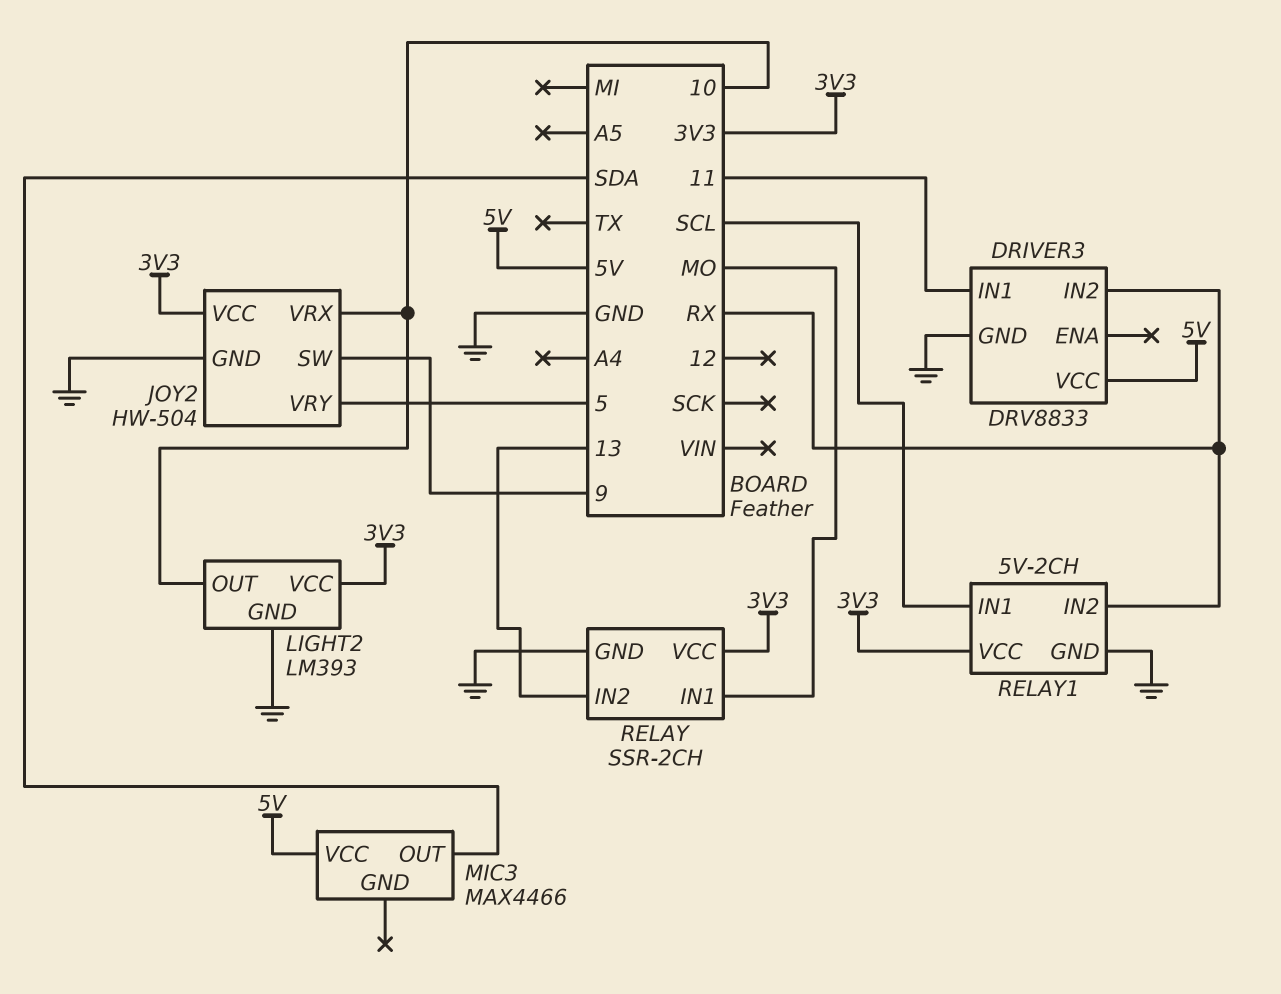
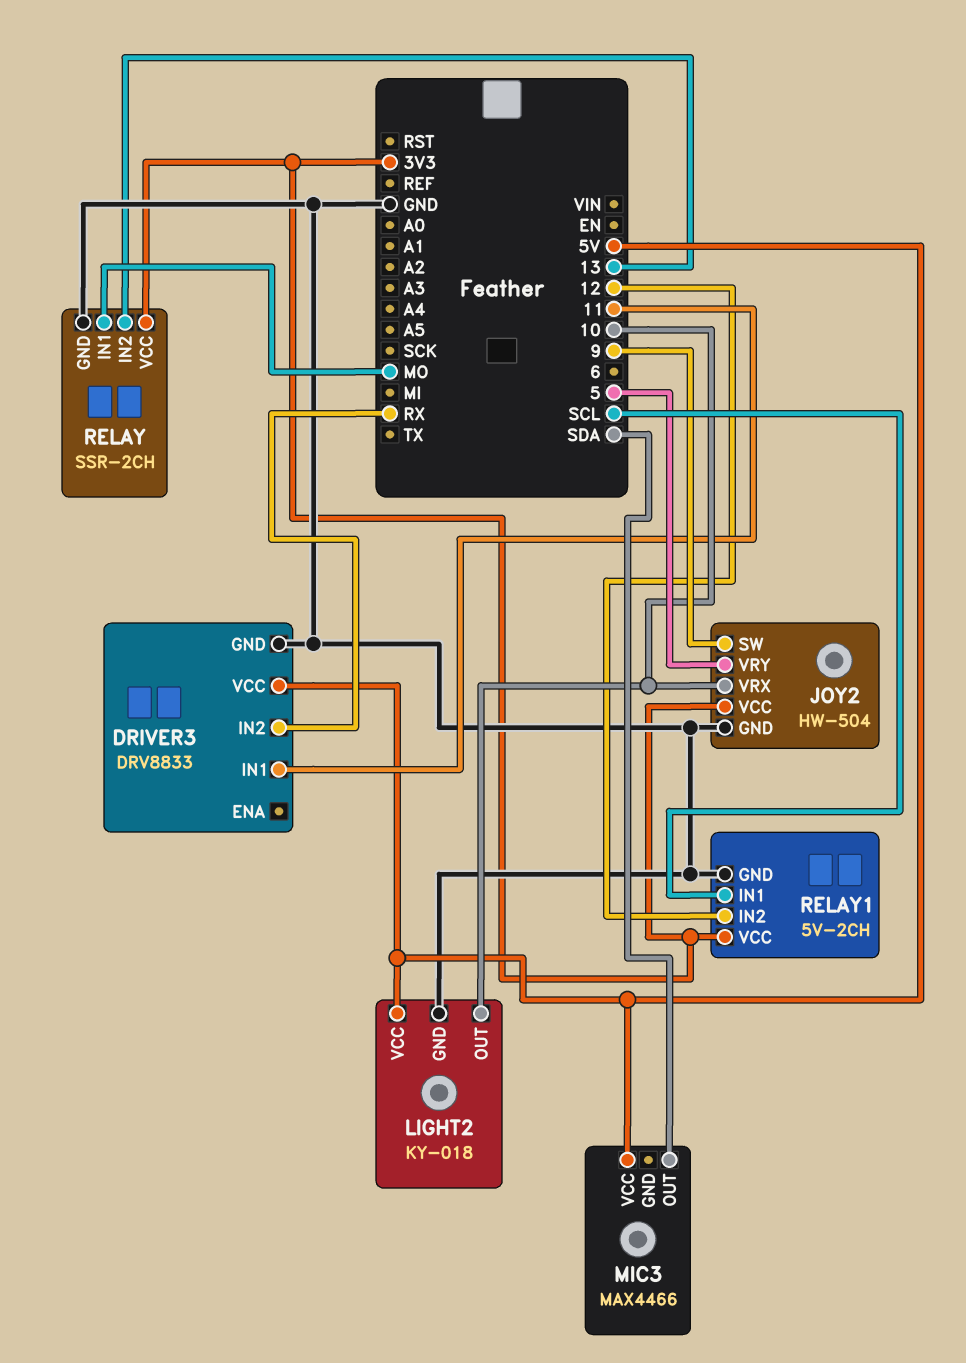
LIGHT2: LM393 -> KY-018
LIGHT2 pin VCC: 3V3 -> 5V
RELAY1 pin IN2: RX -> 12

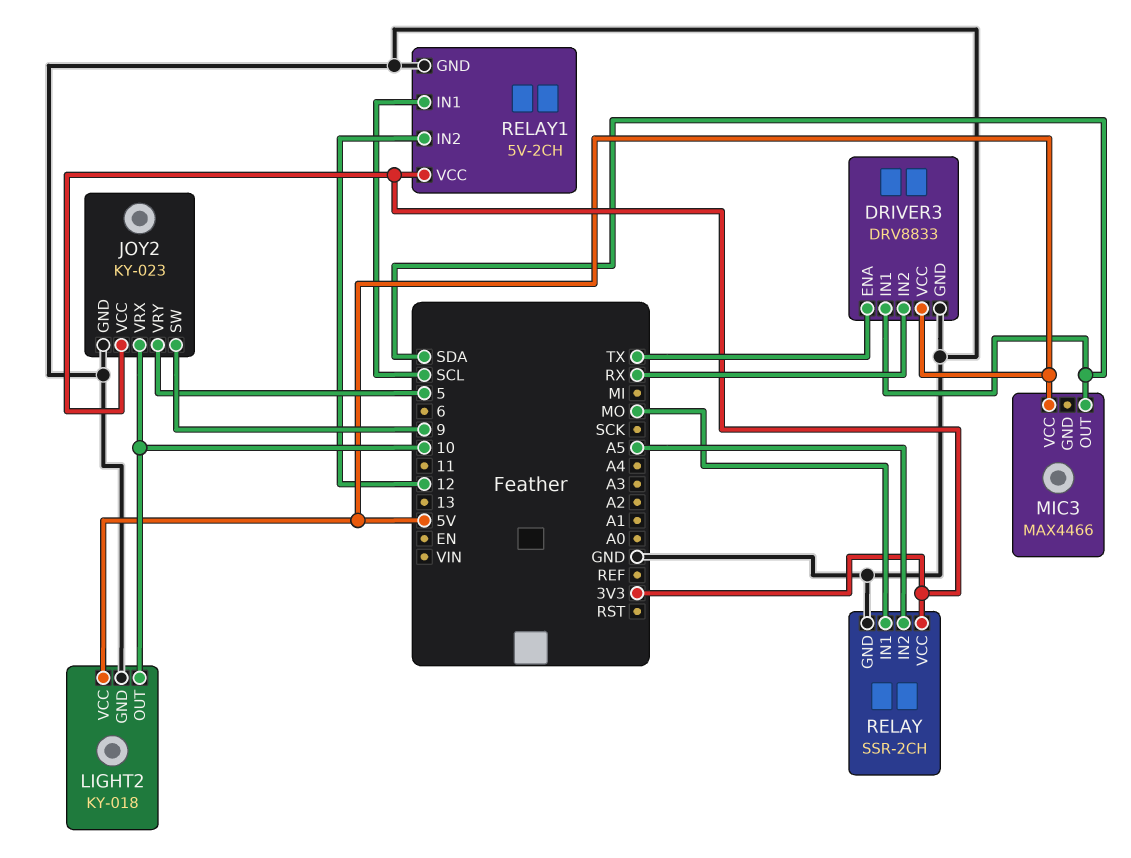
DRIVER3 pin ENA: none -> TX
DRIVER3 pin IN1: 11 -> SDA
JOY2: HW-504 -> KY-023
RELAY pin IN2: 13 -> A5

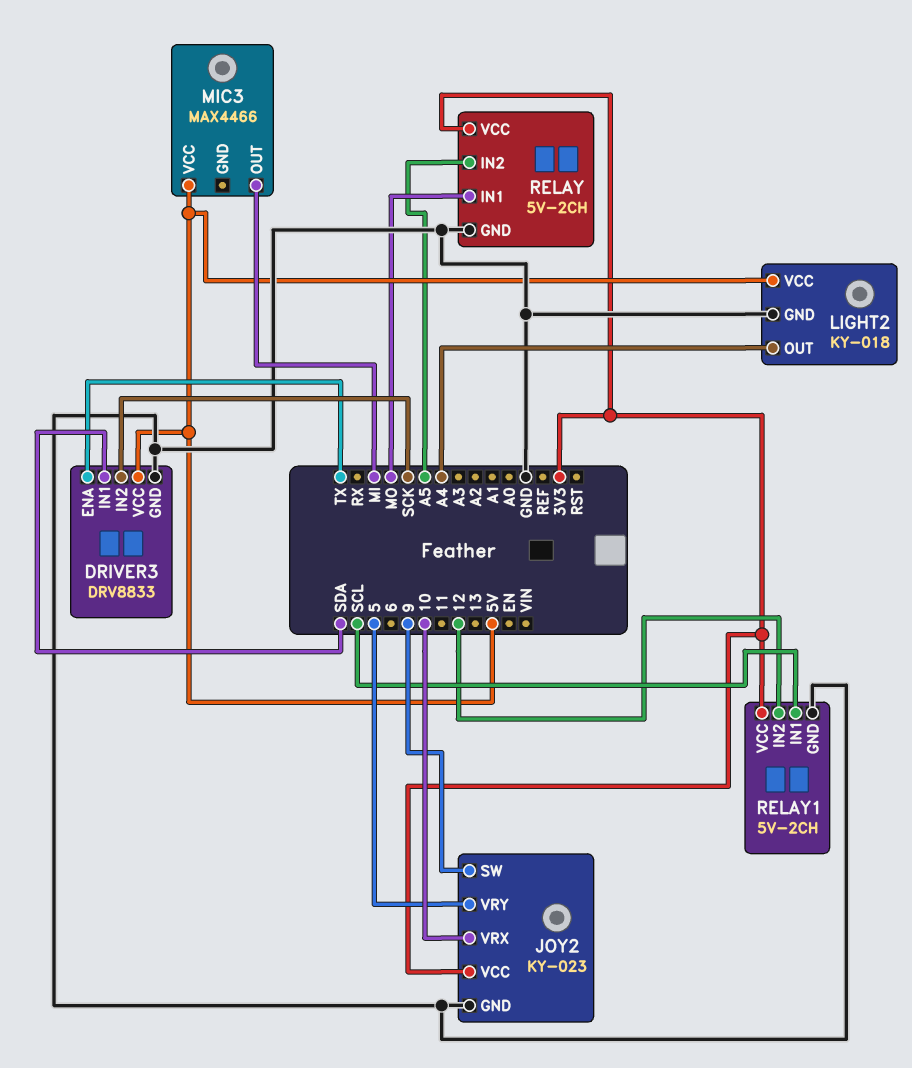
DRIVER3 pin IN2: RX -> SCK
LIGHT2 pin OUT: 10 -> A4
MIC3 pin OUT: SDA -> MI
RELAY: SSR-2CH -> 5V-2CH

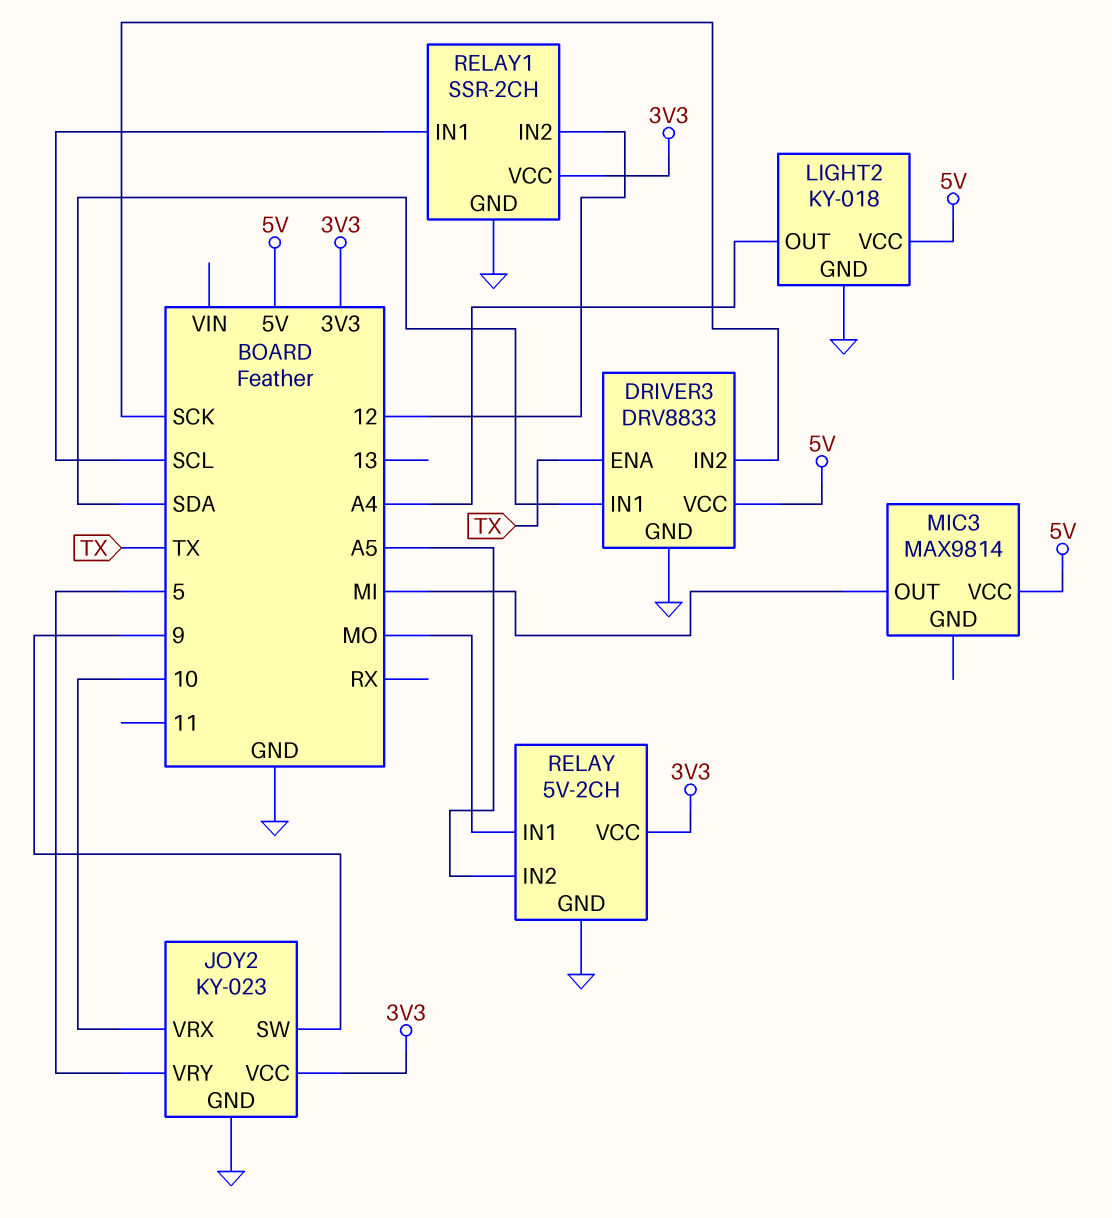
MIC3: MAX4466 -> MAX9814
RELAY1: 5V-2CH -> SSR-2CH

